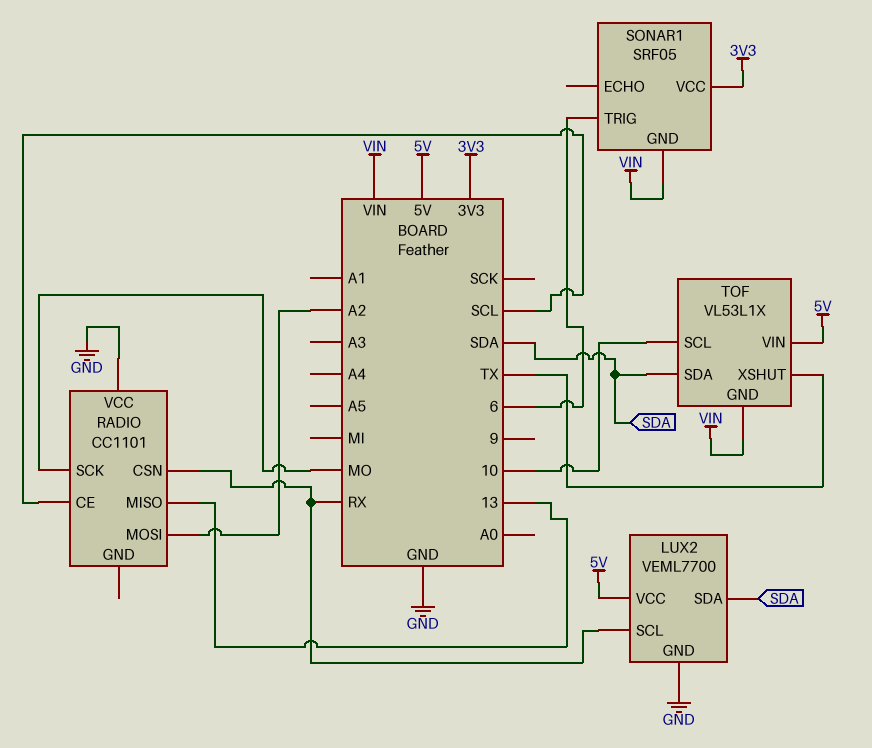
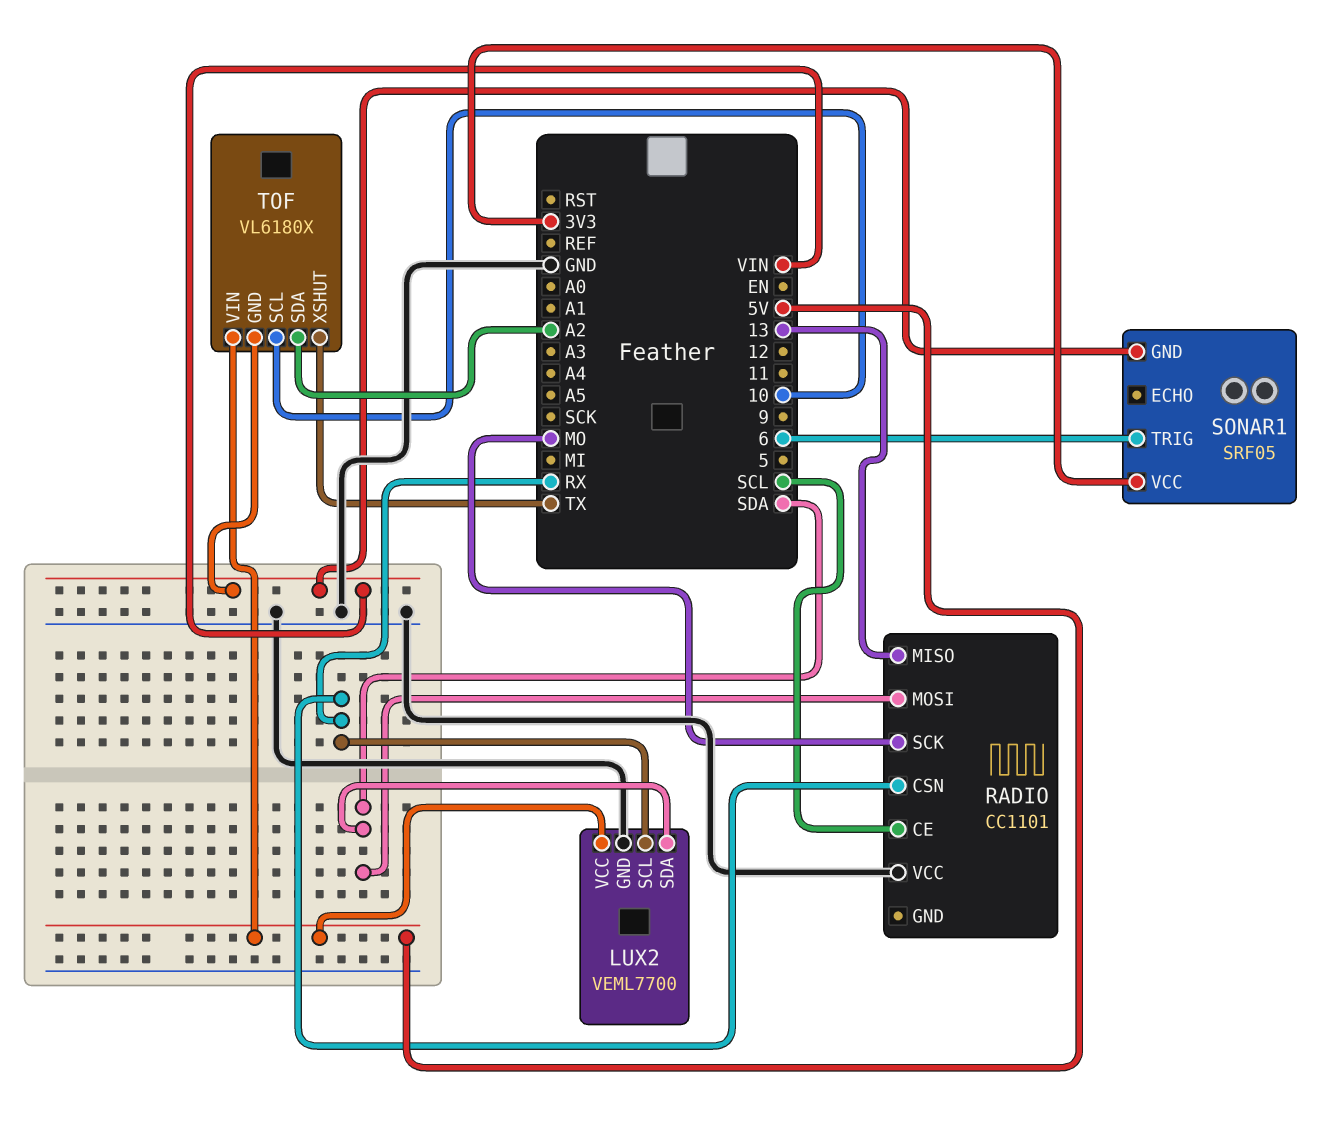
RADIO pin MOSI: A2 -> SDA
TOF: VL53L1X -> VL6180X
TOF pin SDA: SDA -> A2

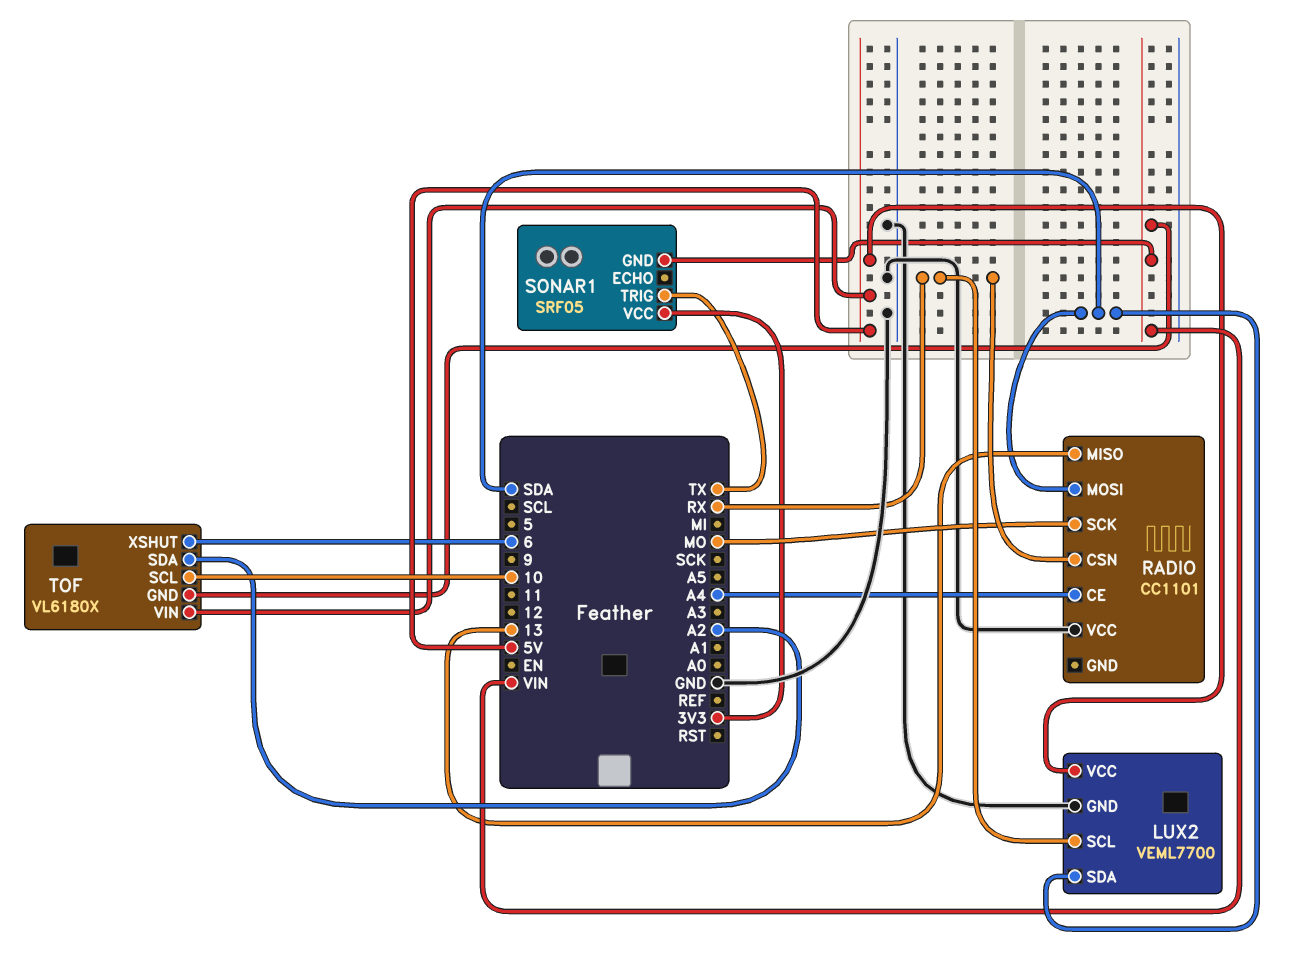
RADIO pin CE: SCL -> A4
SONAR1 pin TRIG: 6 -> TX
TOF pin XSHUT: TX -> 6

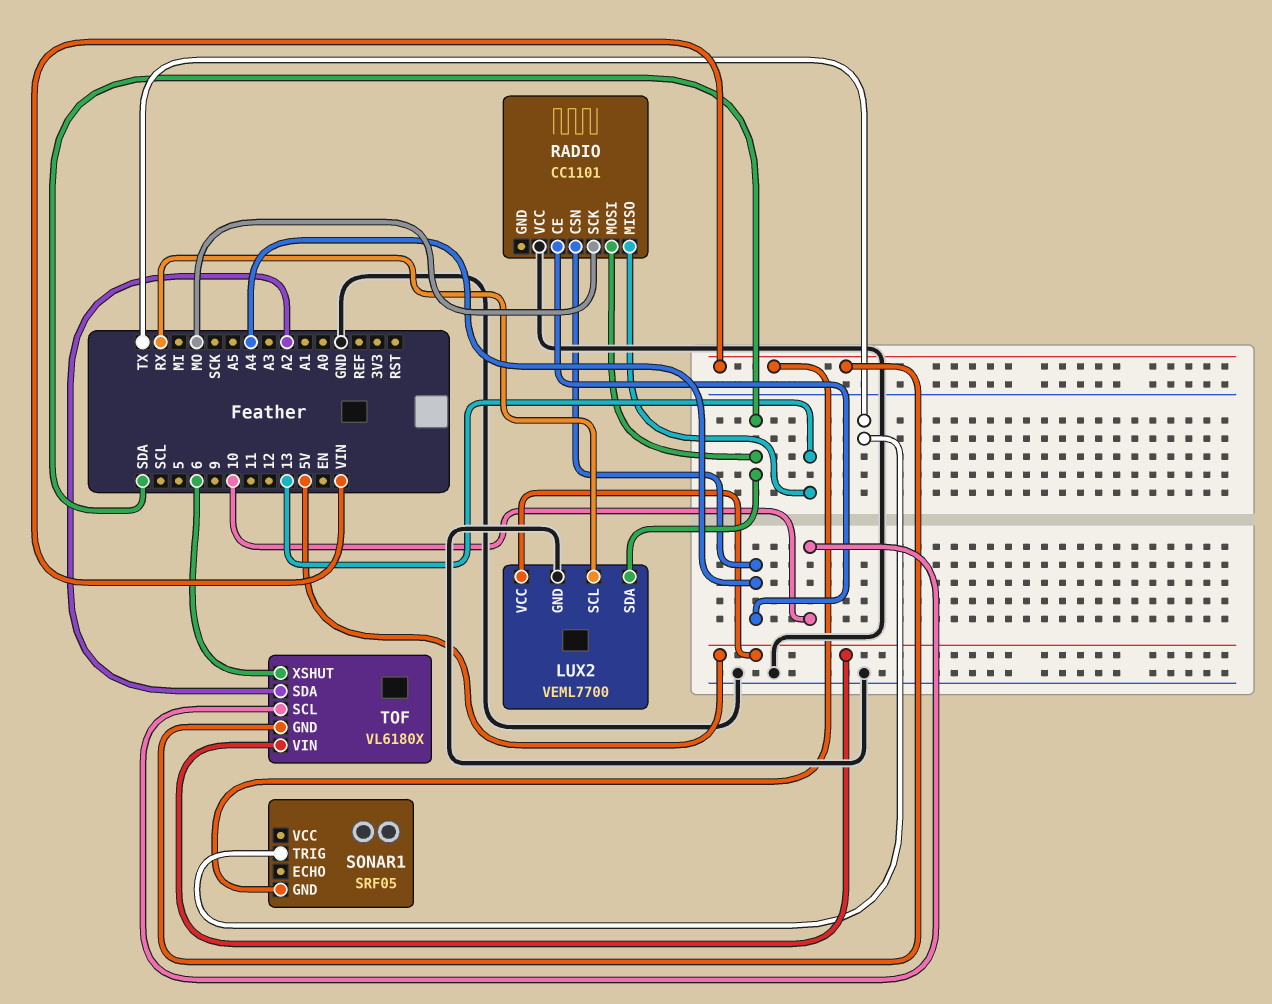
RADIO pin CSN: RX -> A4
SONAR1 pin VCC: 3V3 -> none

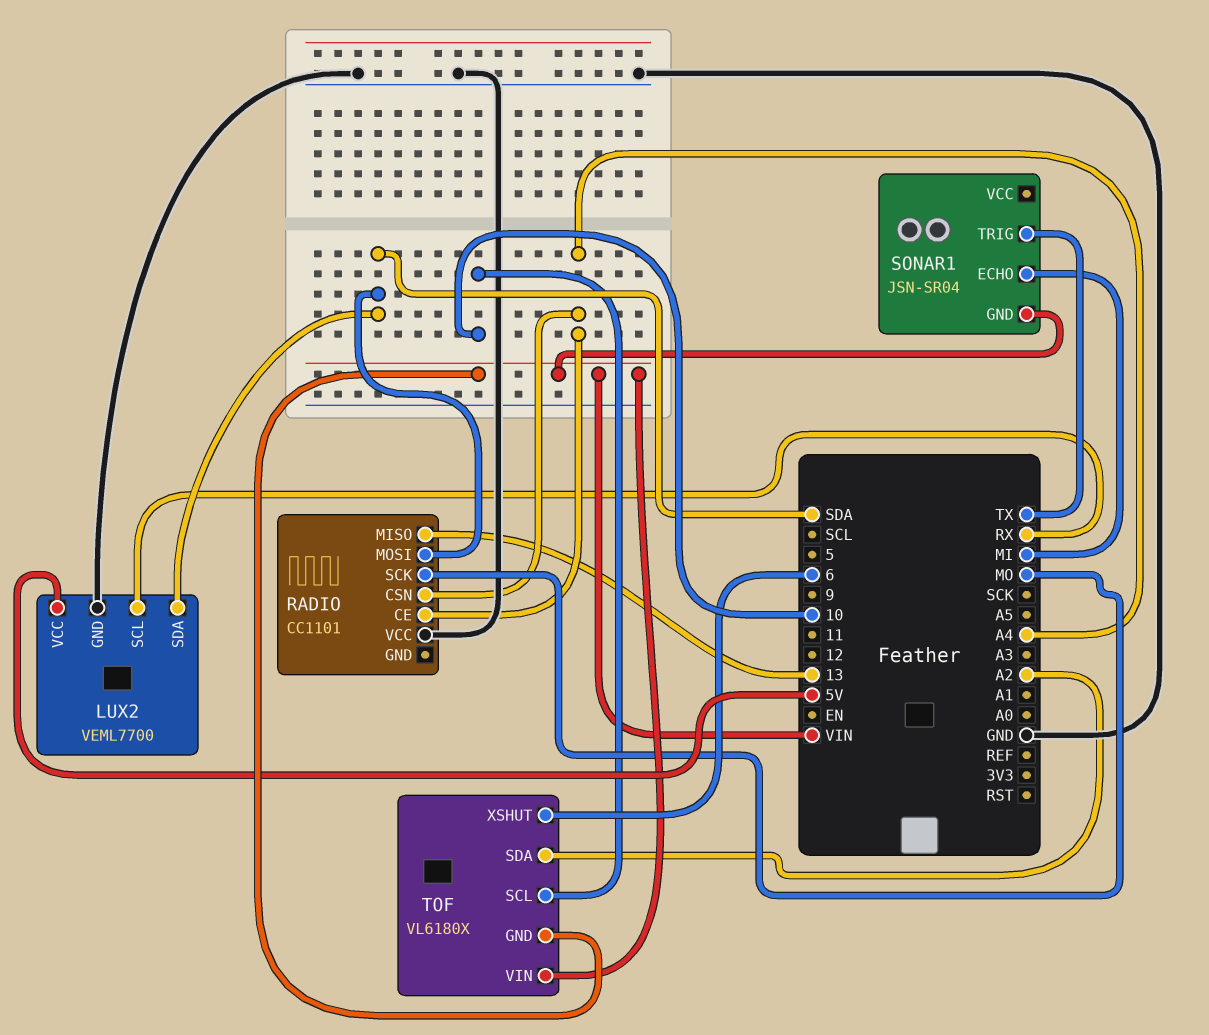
SONAR1: SRF05 -> JSN-SR04
SONAR1 pin ECHO: none -> MI
TOF pin VIN: 5V -> VIN

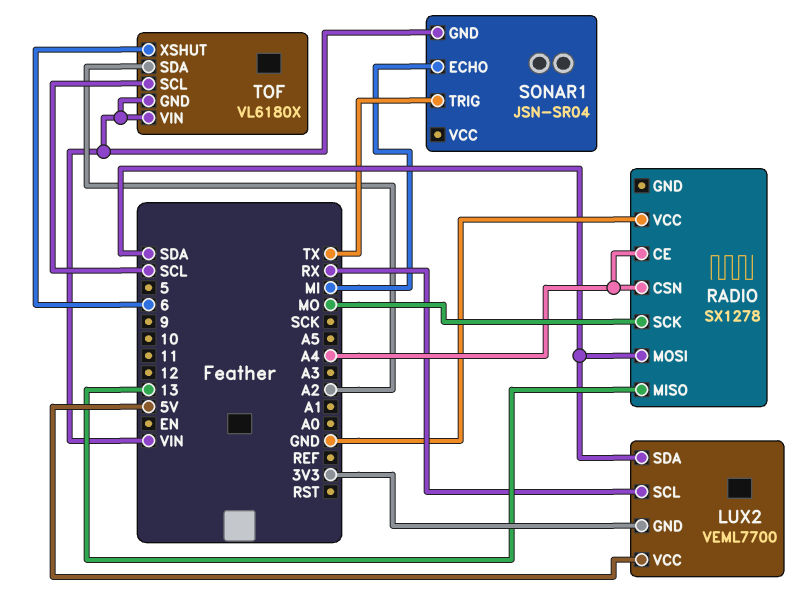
LUX2 pin GND: GND -> 3V3
RADIO: CC1101 -> SX1278
TOF pin SCL: 10 -> SCL

